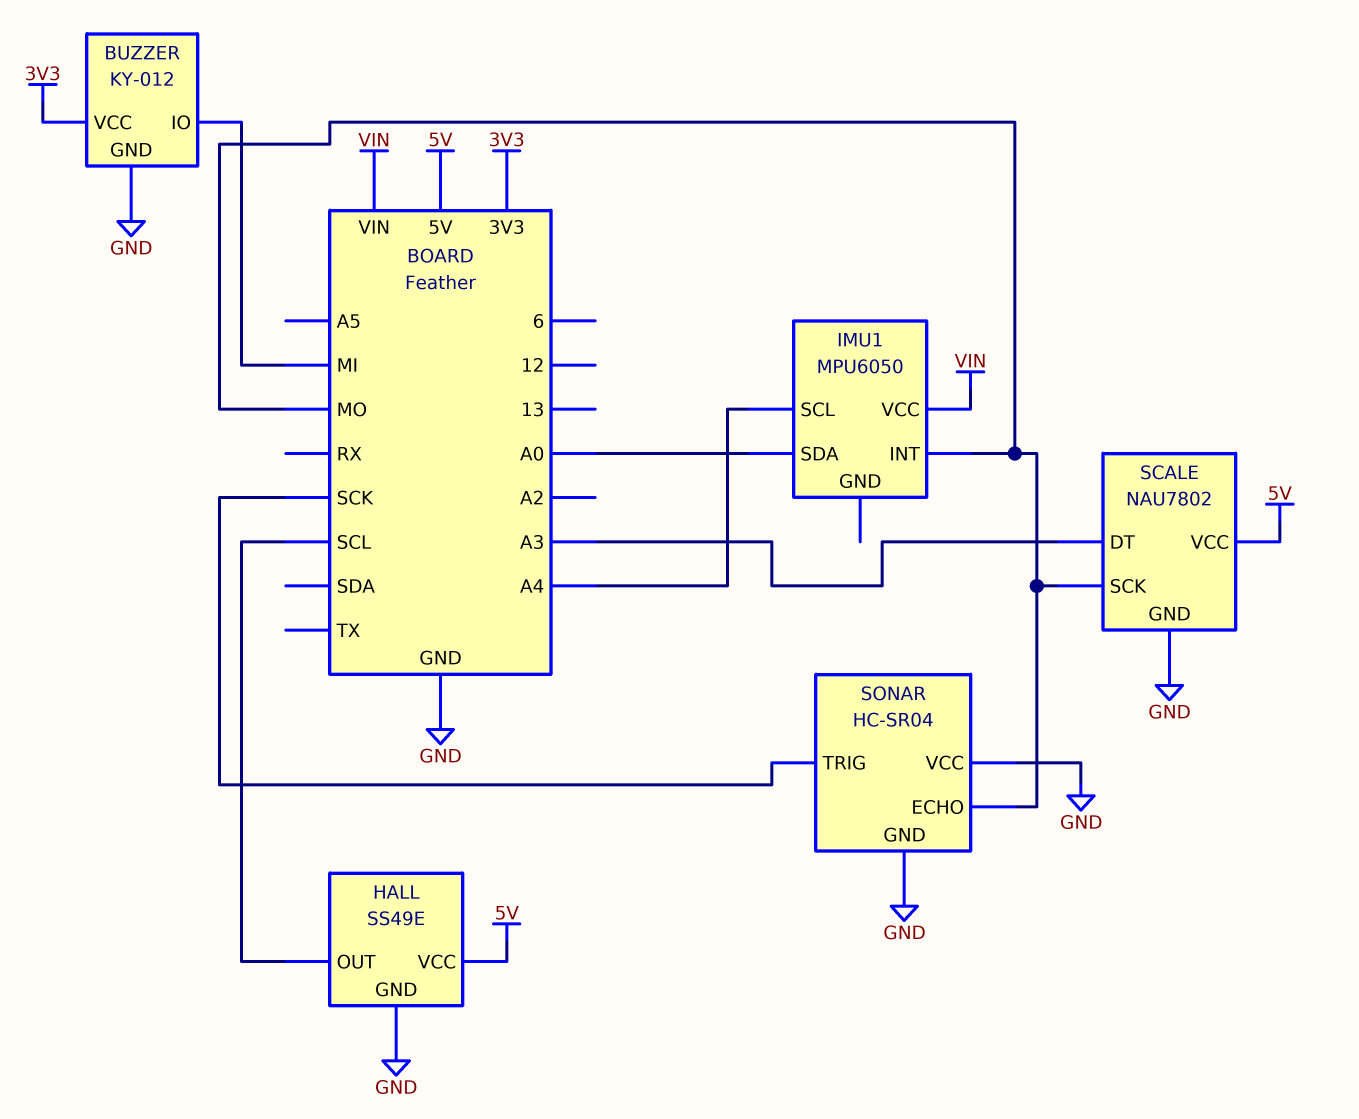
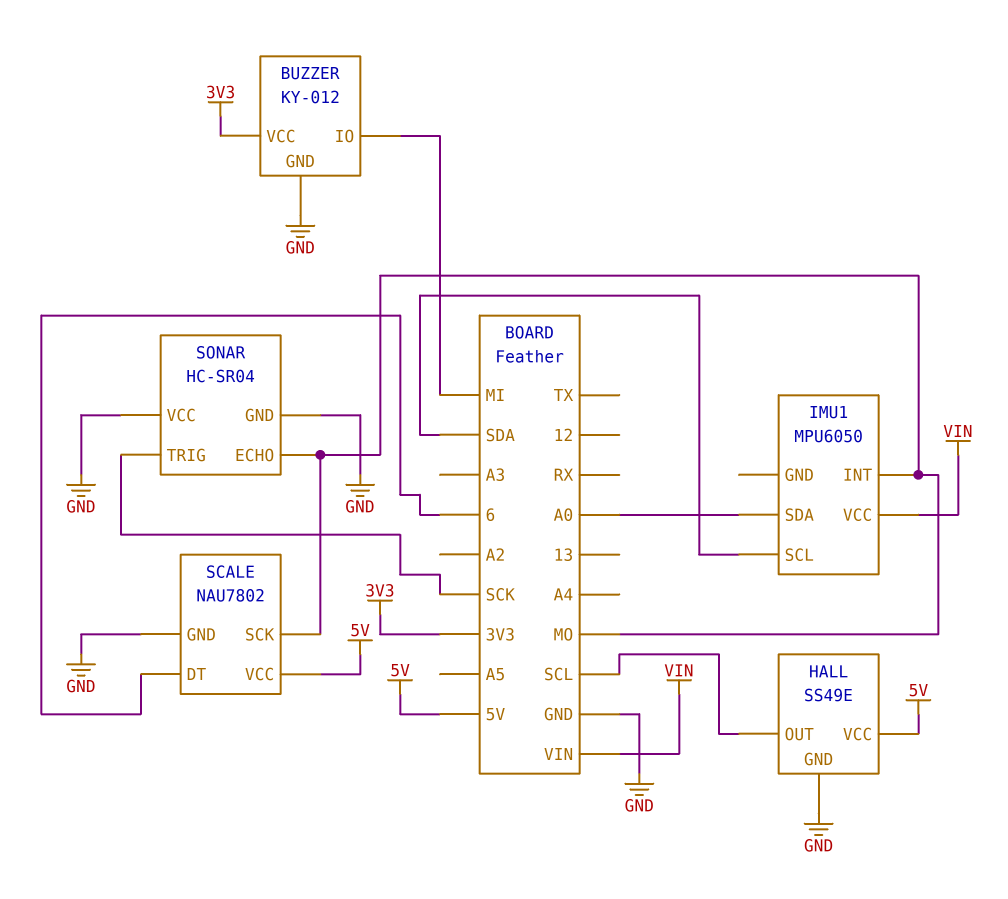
IMU1 pin SCL: A4 -> SDA
SCALE pin DT: A3 -> 6

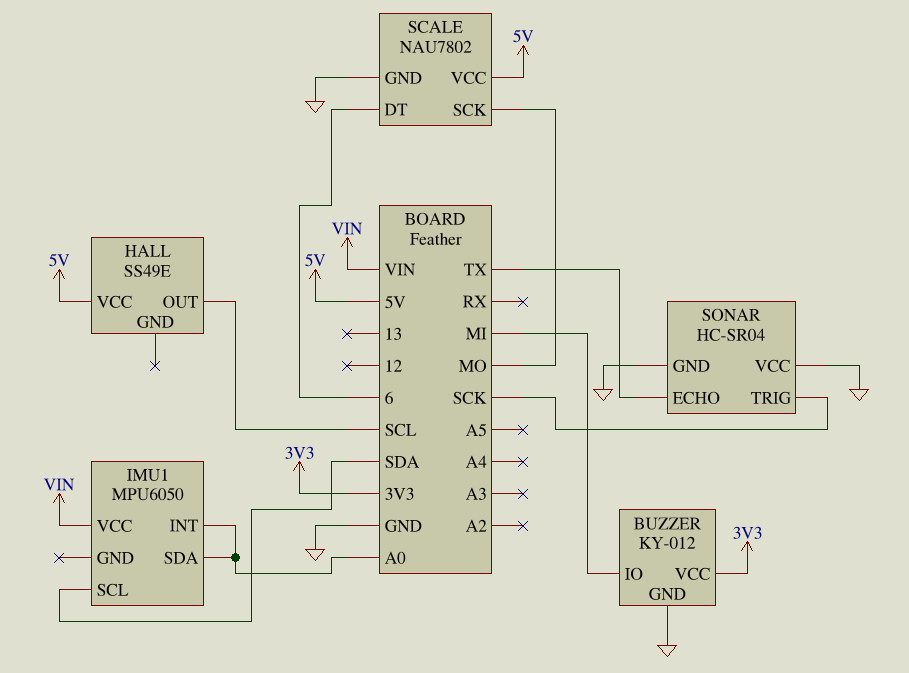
HALL pin GND: GND -> none
IMU1 pin INT: MO -> A0
SONAR pin ECHO: MO -> TX

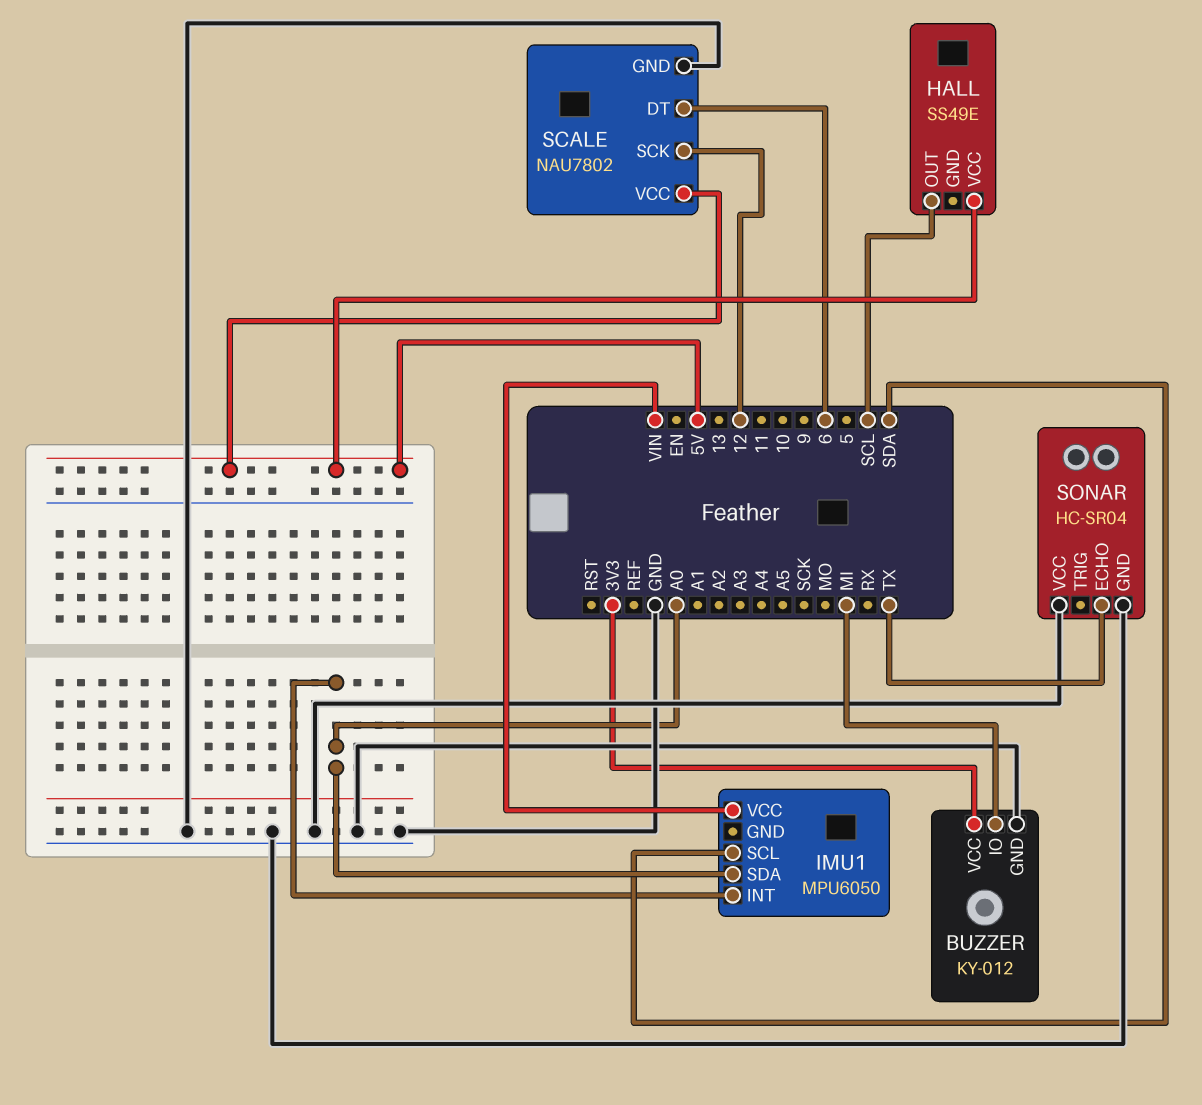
SCALE pin SCK: MO -> 12
SONAR pin TRIG: SCK -> none

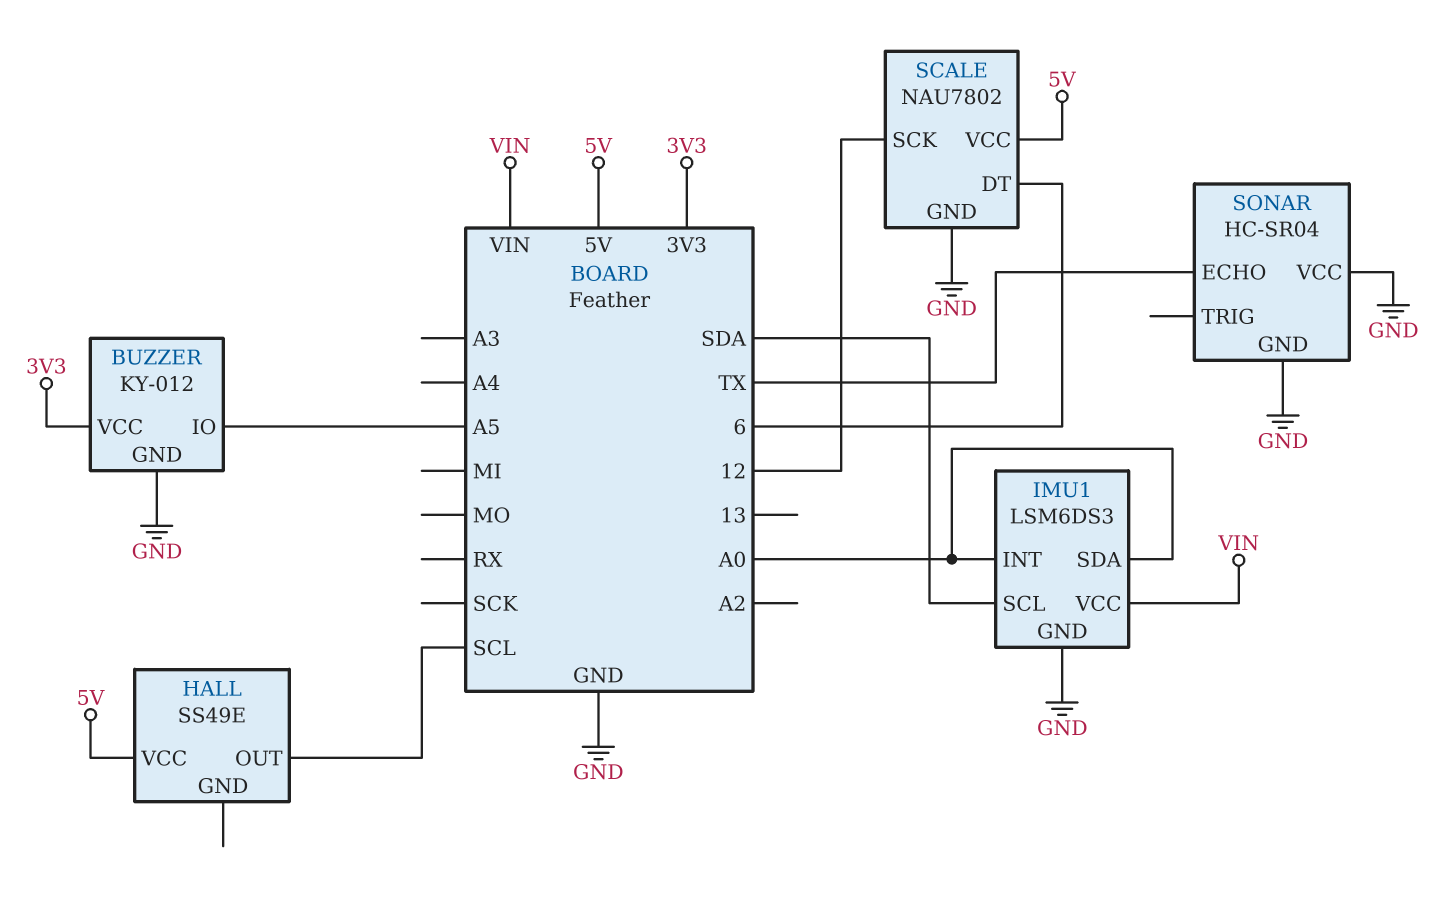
BUZZER pin IO: MI -> A5
IMU1: MPU6050 -> LSM6DS3
IMU1 pin GND: none -> GND

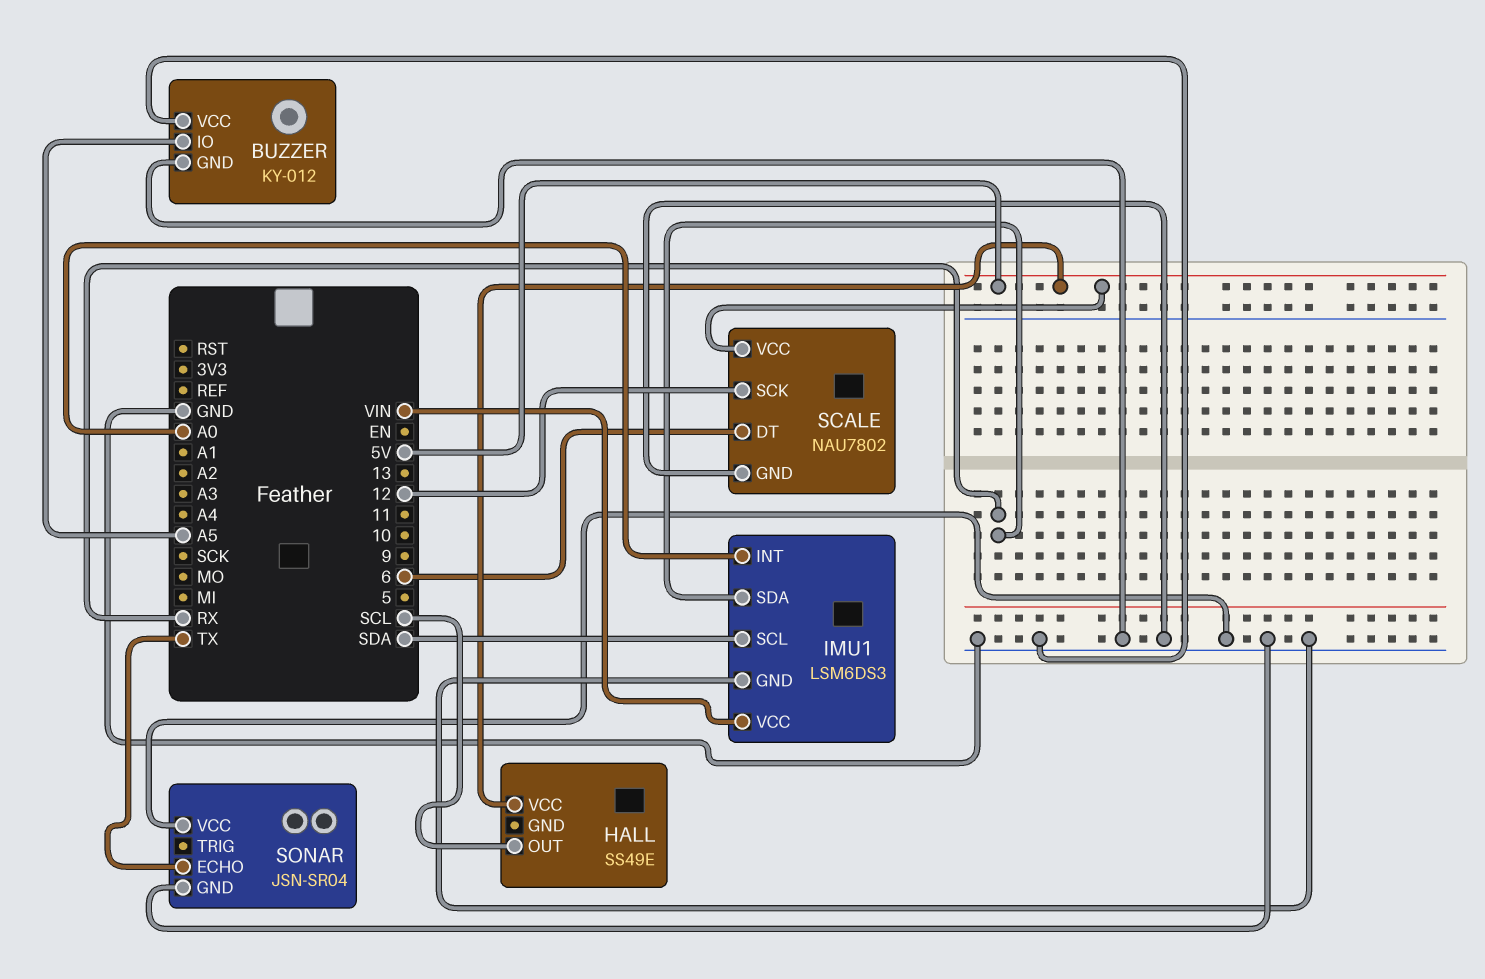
BUZZER pin VCC: 3V3 -> GND
IMU1 pin SDA: A0 -> RX
SONAR: HC-SR04 -> JSN-SR04

